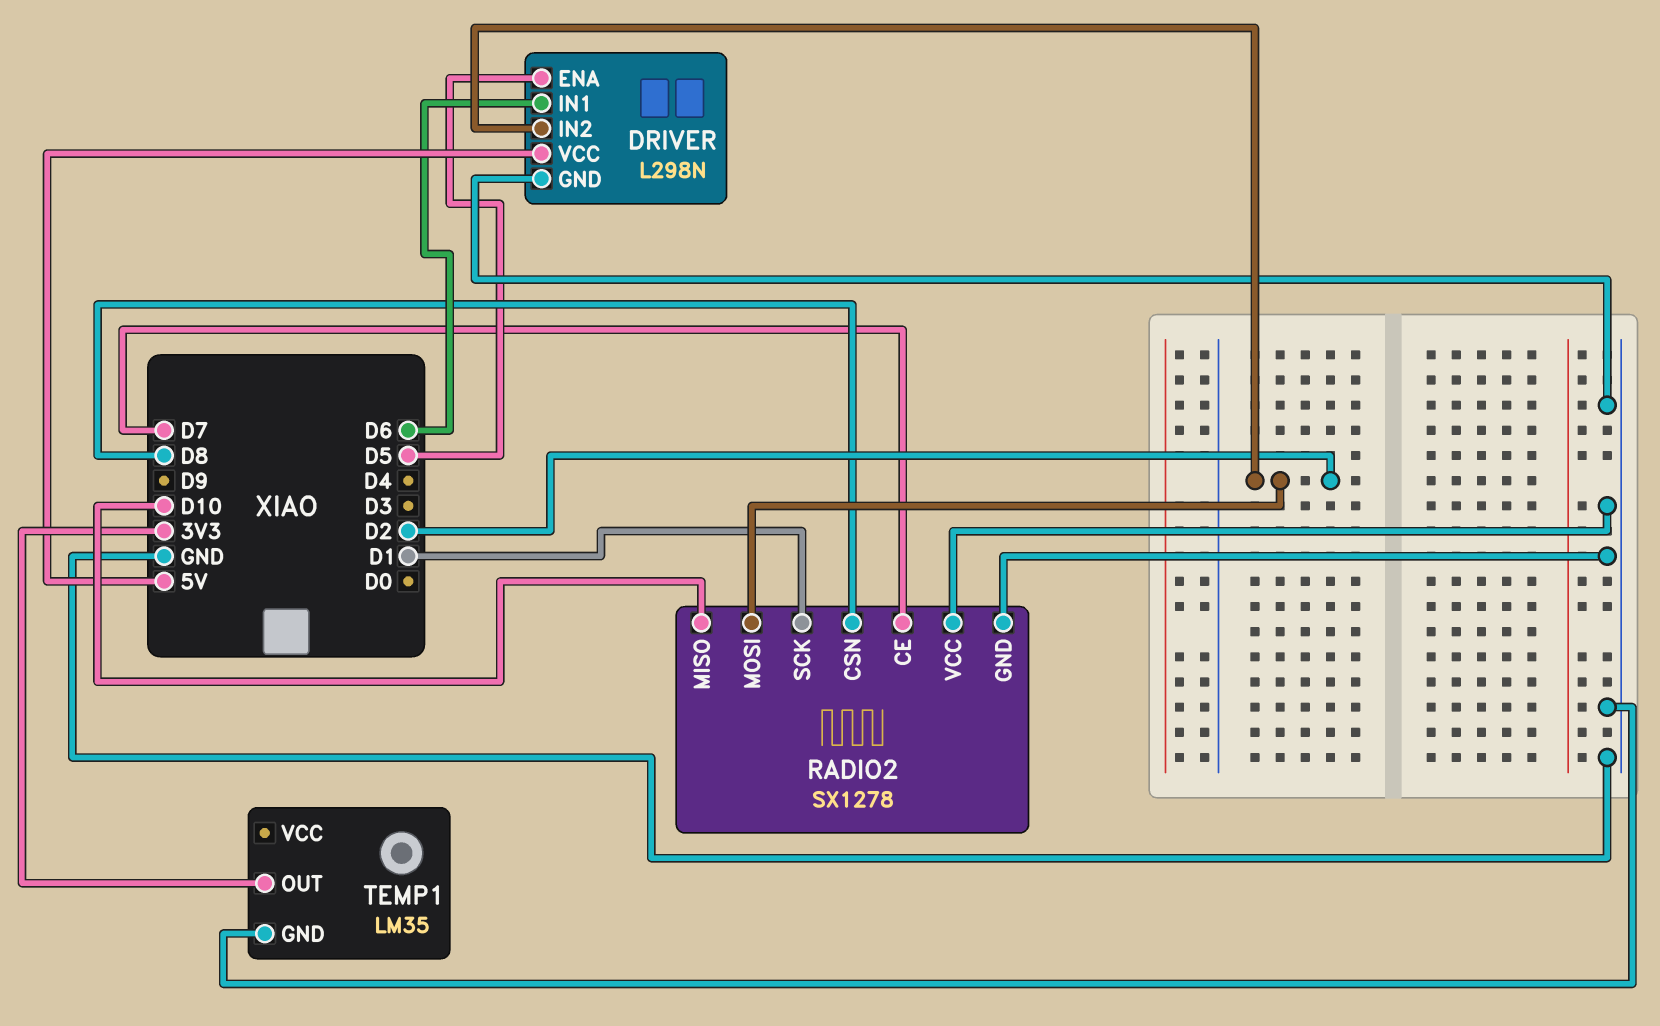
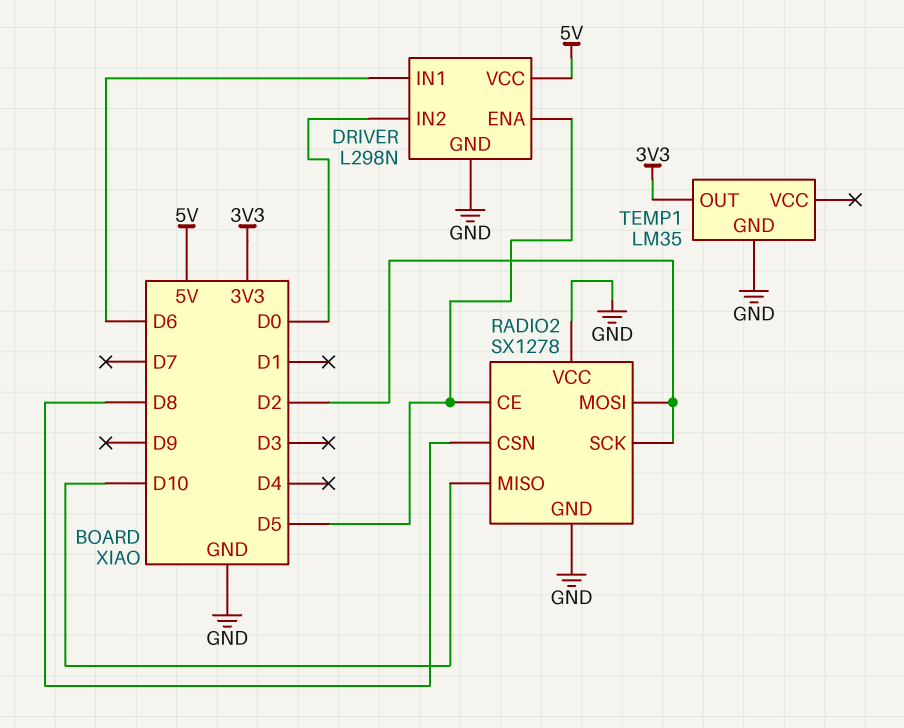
DRIVER pin IN2: D2 -> D0
RADIO2 pin CE: D7 -> D5
RADIO2 pin SCK: D1 -> D2

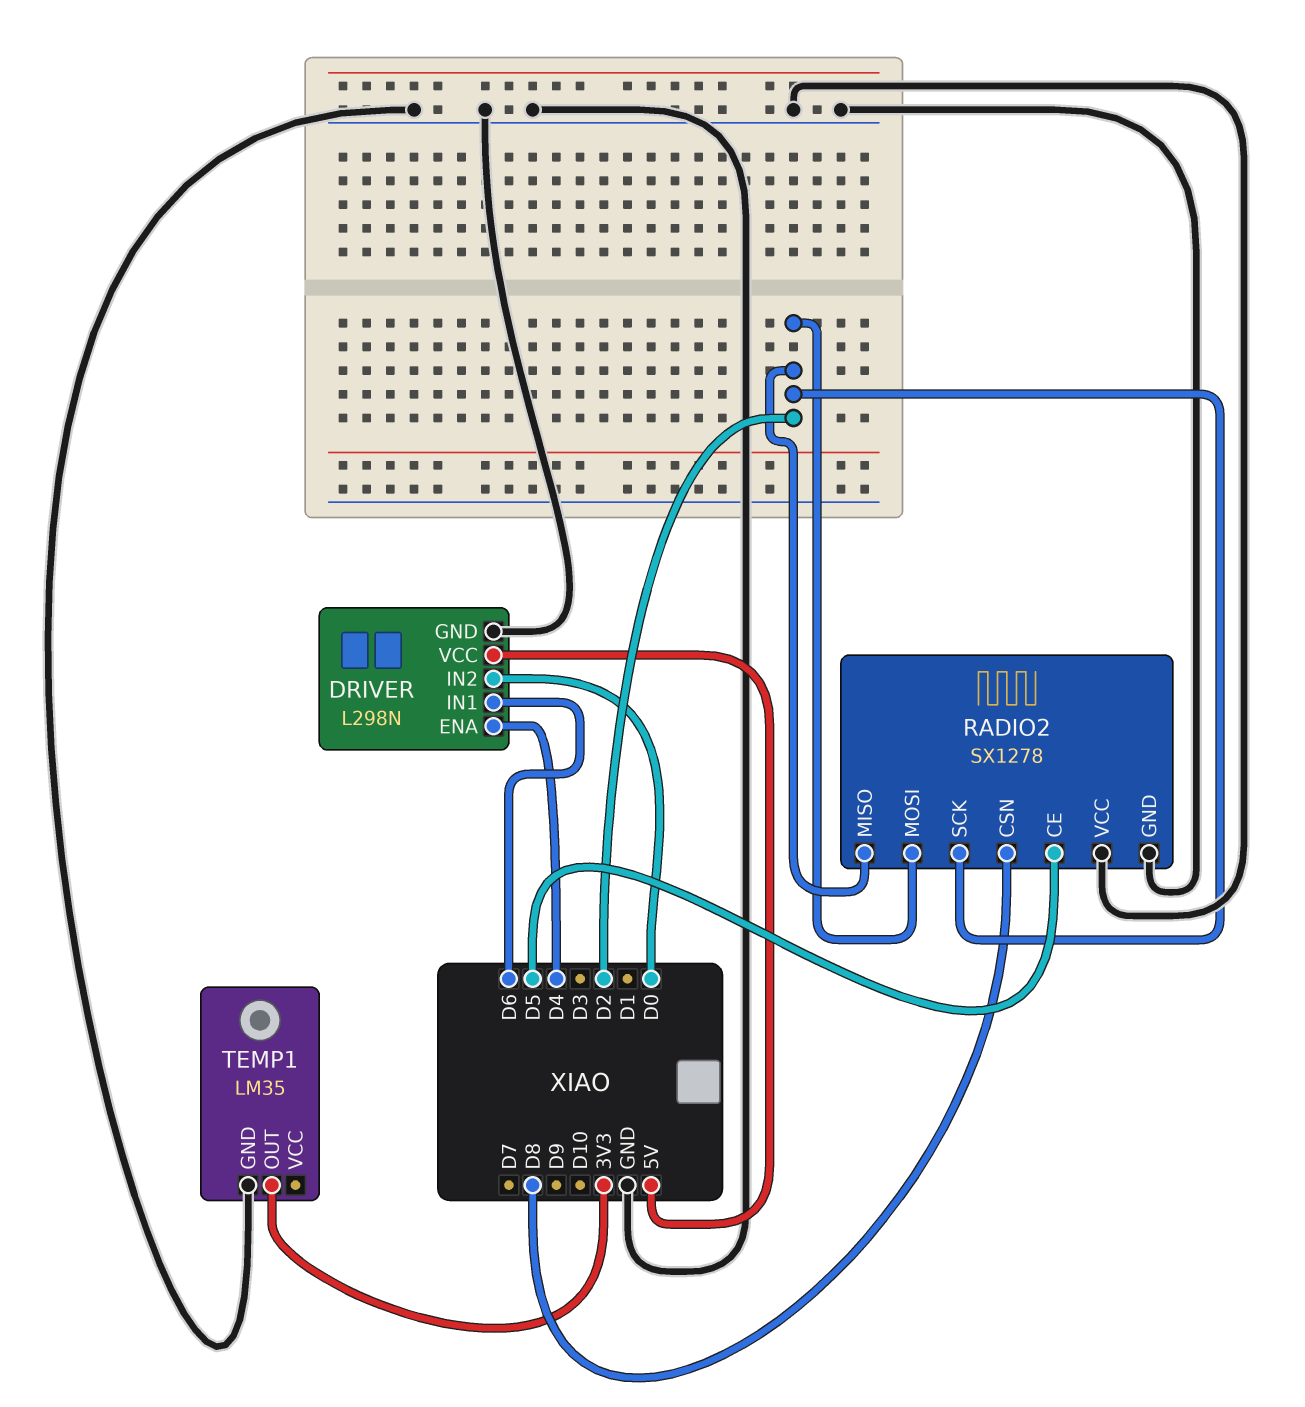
DRIVER pin ENA: D5 -> D4
RADIO2 pin MISO: D10 -> D2

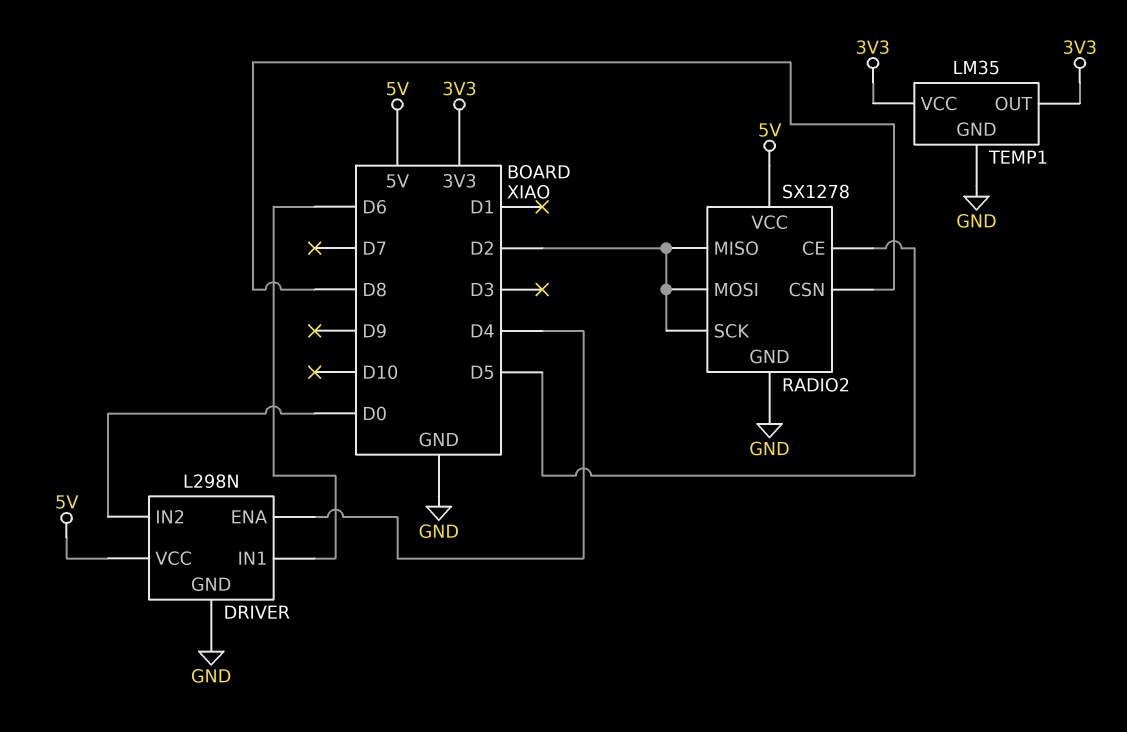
RADIO2 pin VCC: GND -> 5V
TEMP1 pin VCC: none -> 3V3

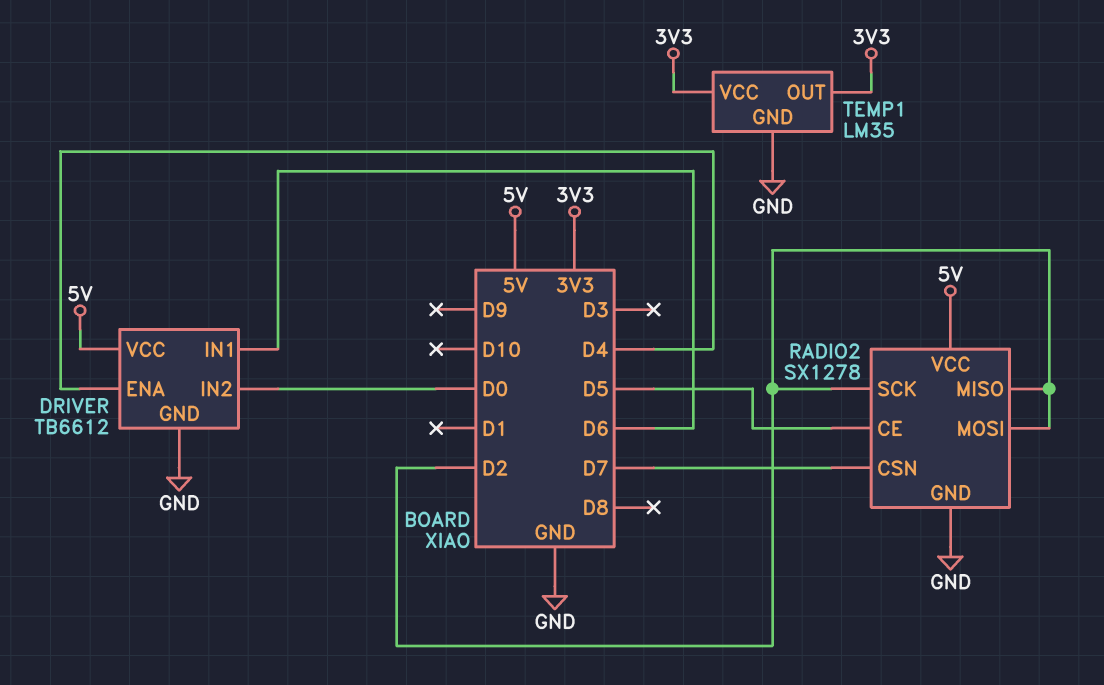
DRIVER: L298N -> TB6612
RADIO2 pin CSN: D8 -> D7

